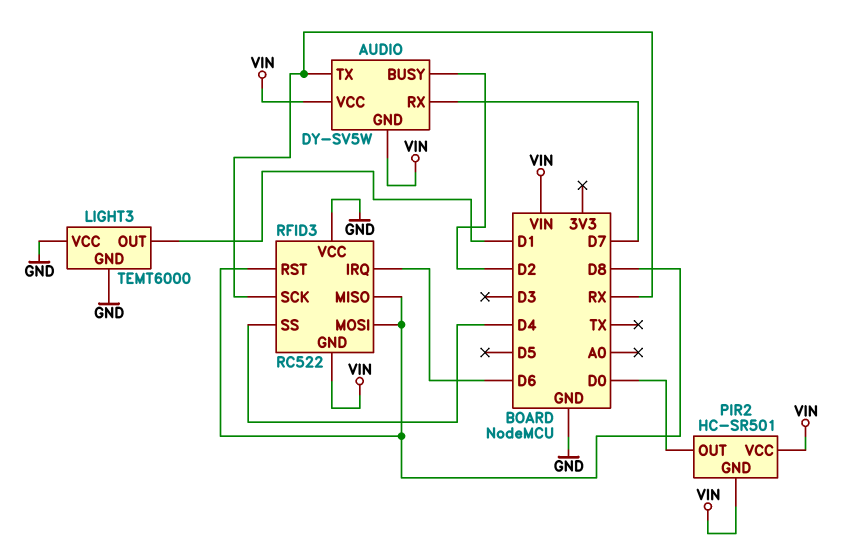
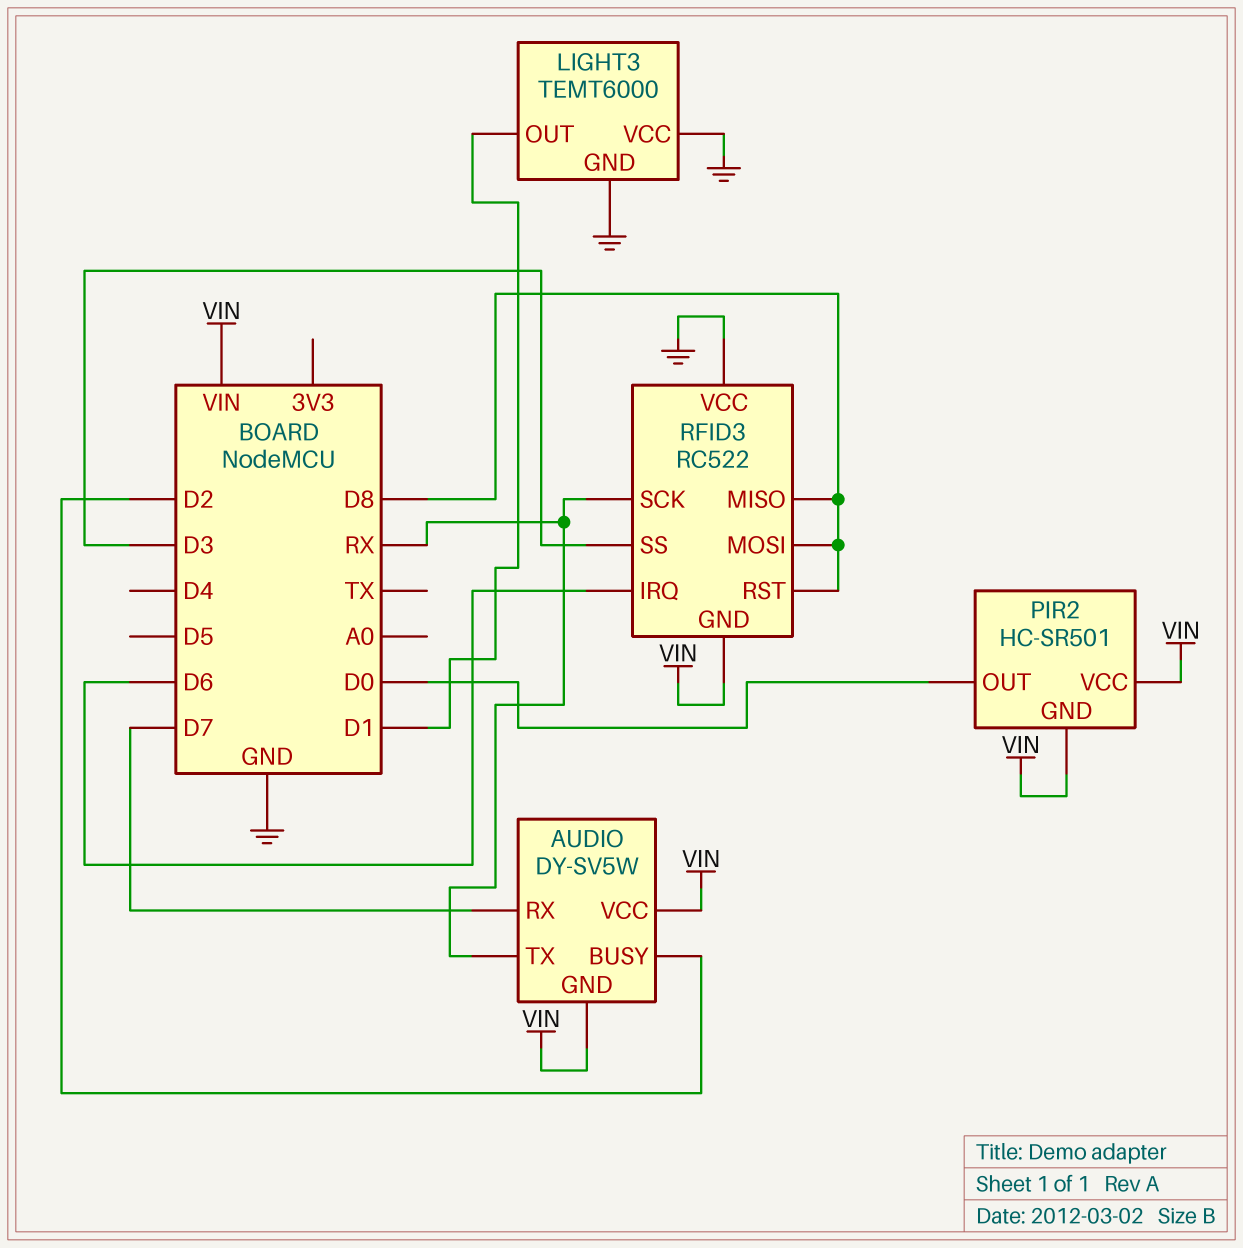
RFID3 pin SS: D4 -> D3

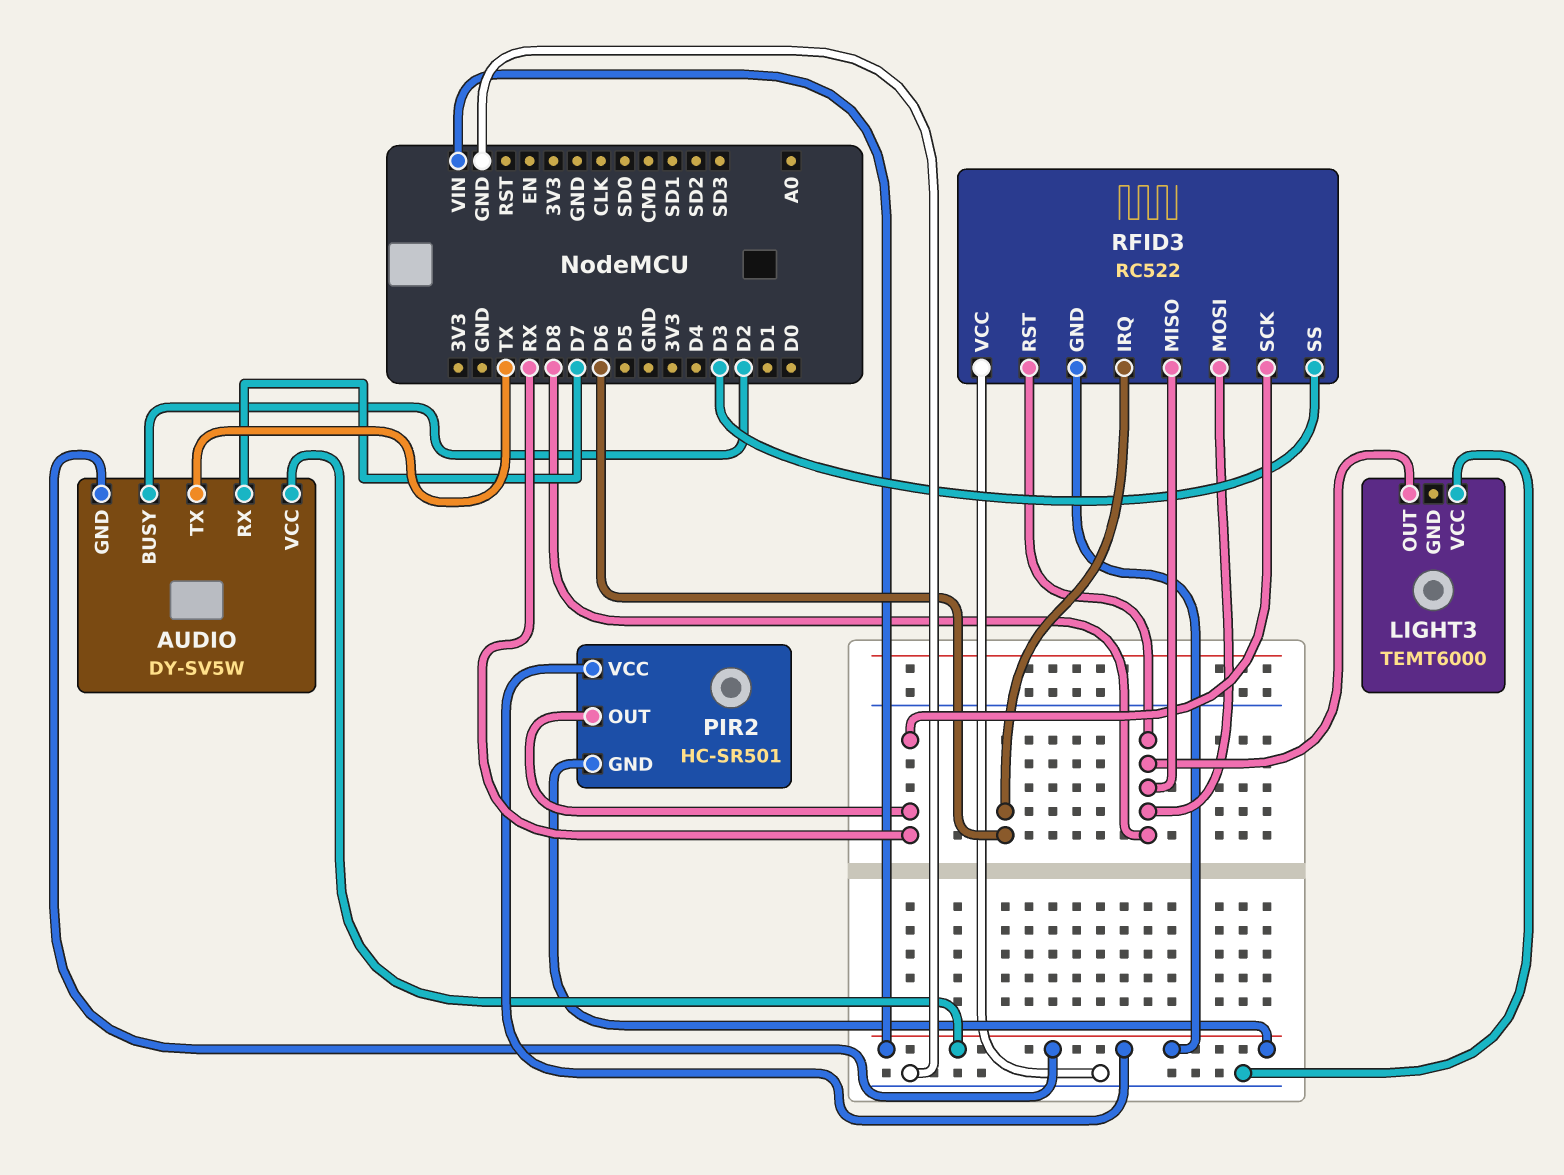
AUDIO pin TX: RX -> TX
LIGHT3 pin GND: GND -> none
LIGHT3 pin OUT: D1 -> D8
PIR2 pin OUT: D0 -> RX

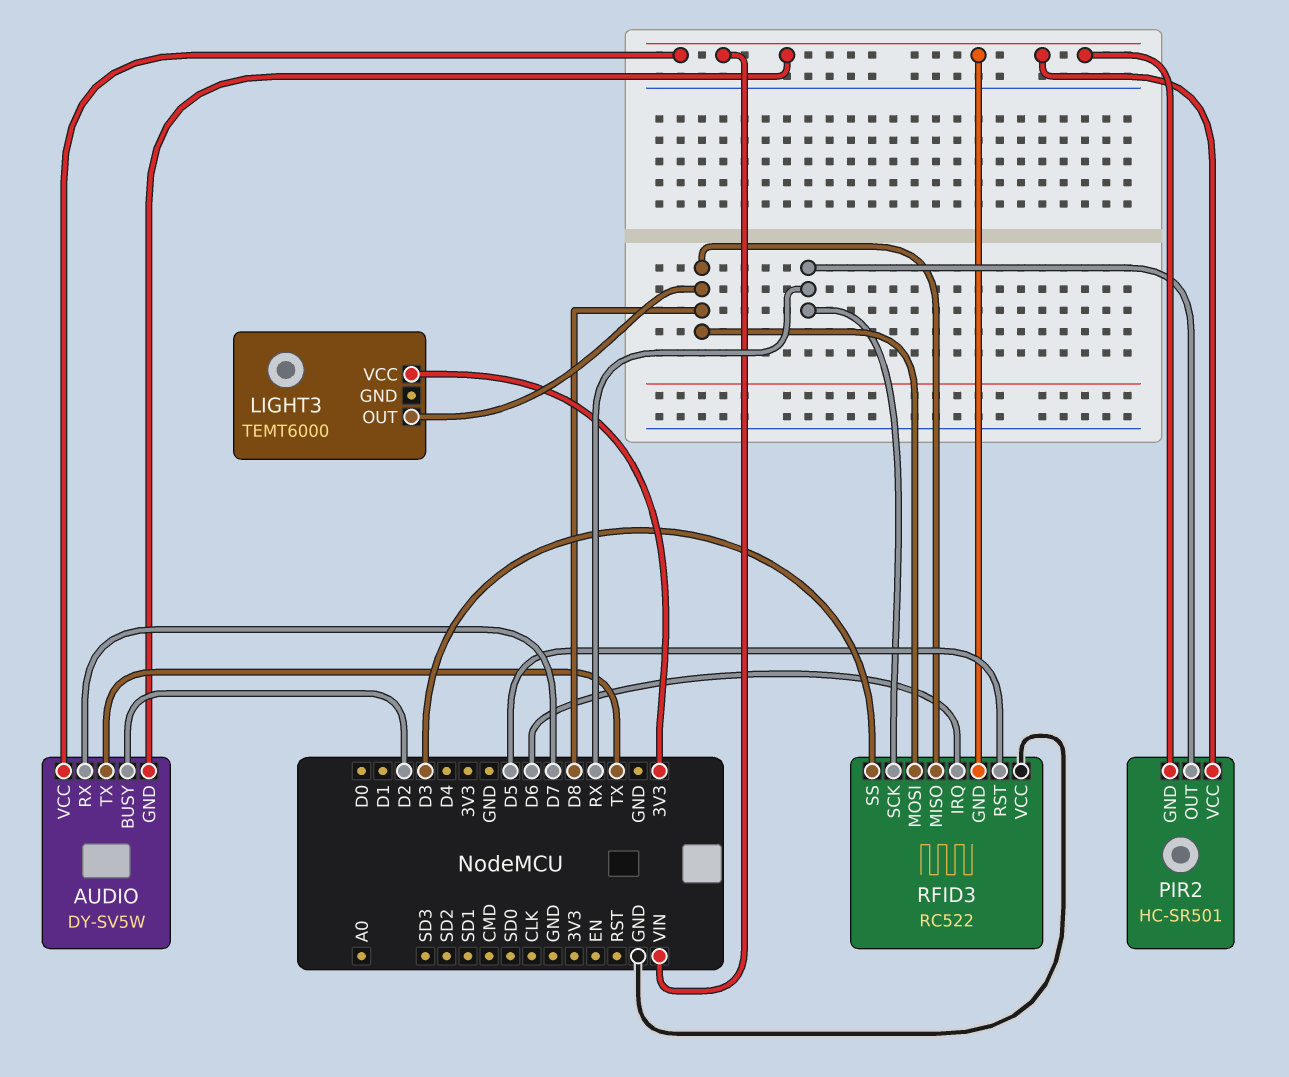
LIGHT3 pin VCC: GND -> 3V3
RFID3 pin RST: D8 -> D5

